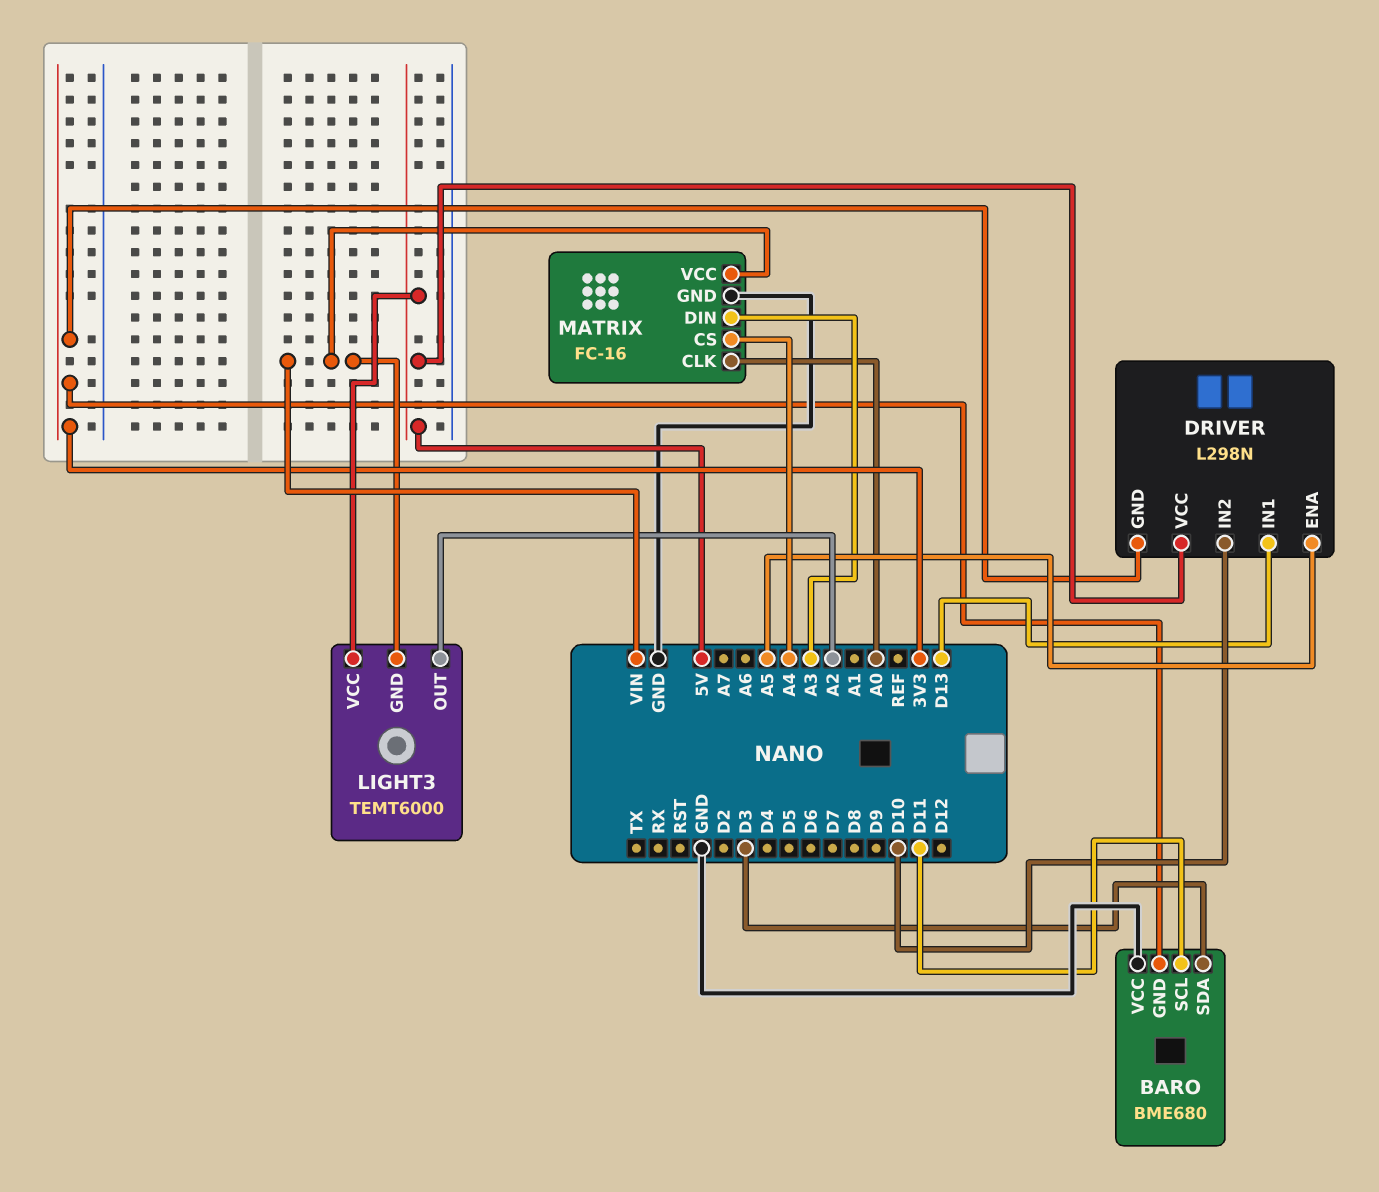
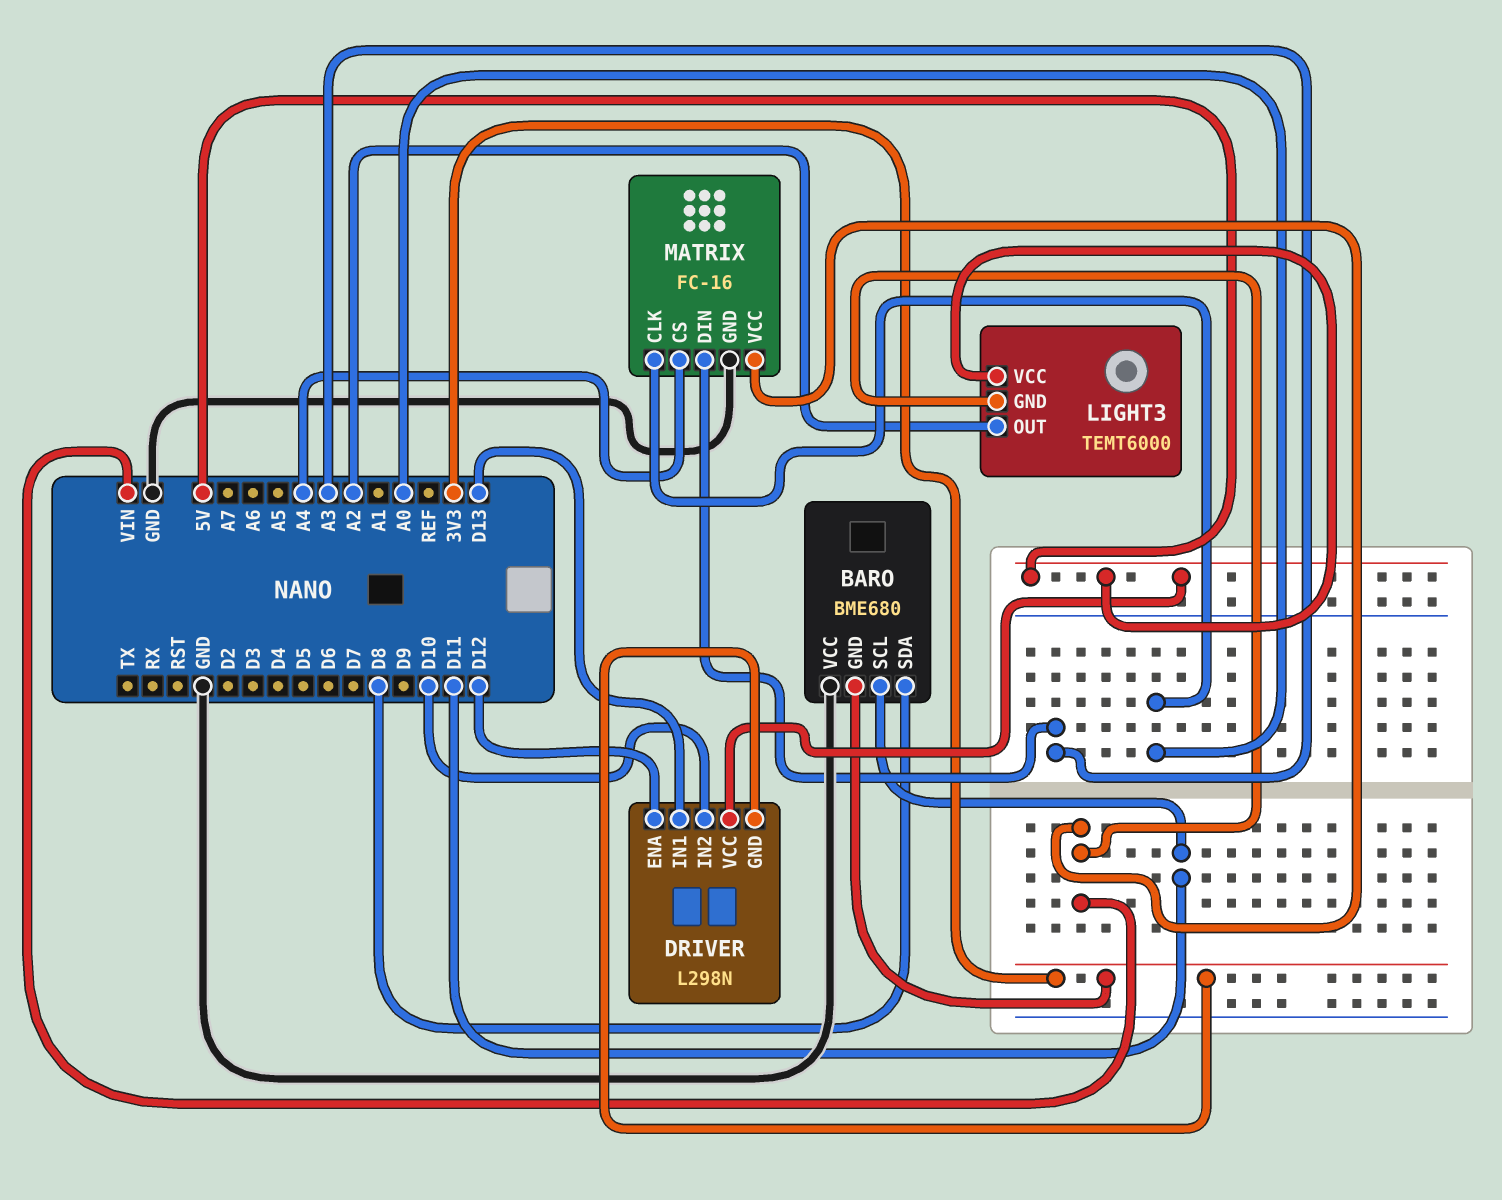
BARO pin SDA: D3 -> D8
DRIVER pin ENA: A5 -> D12

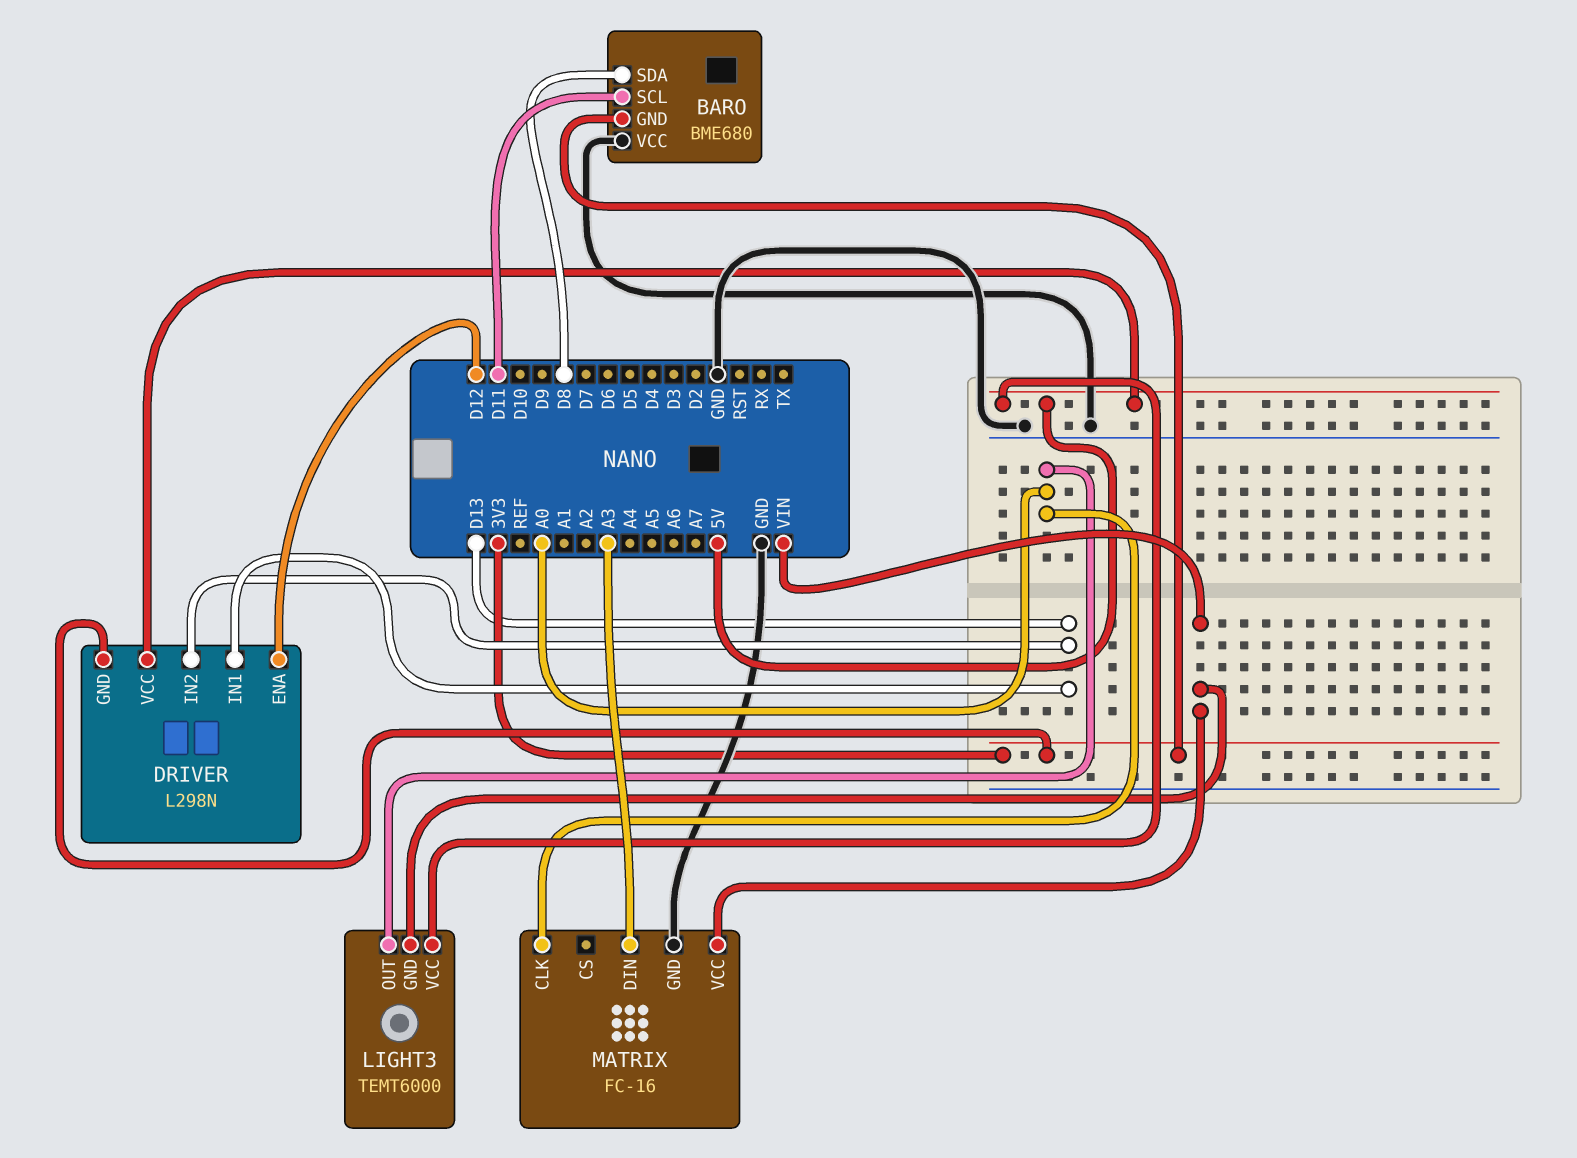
DRIVER pin IN2: D10 -> D13
LIGHT3 pin OUT: A2 -> A0
MATRIX pin CS: A4 -> none

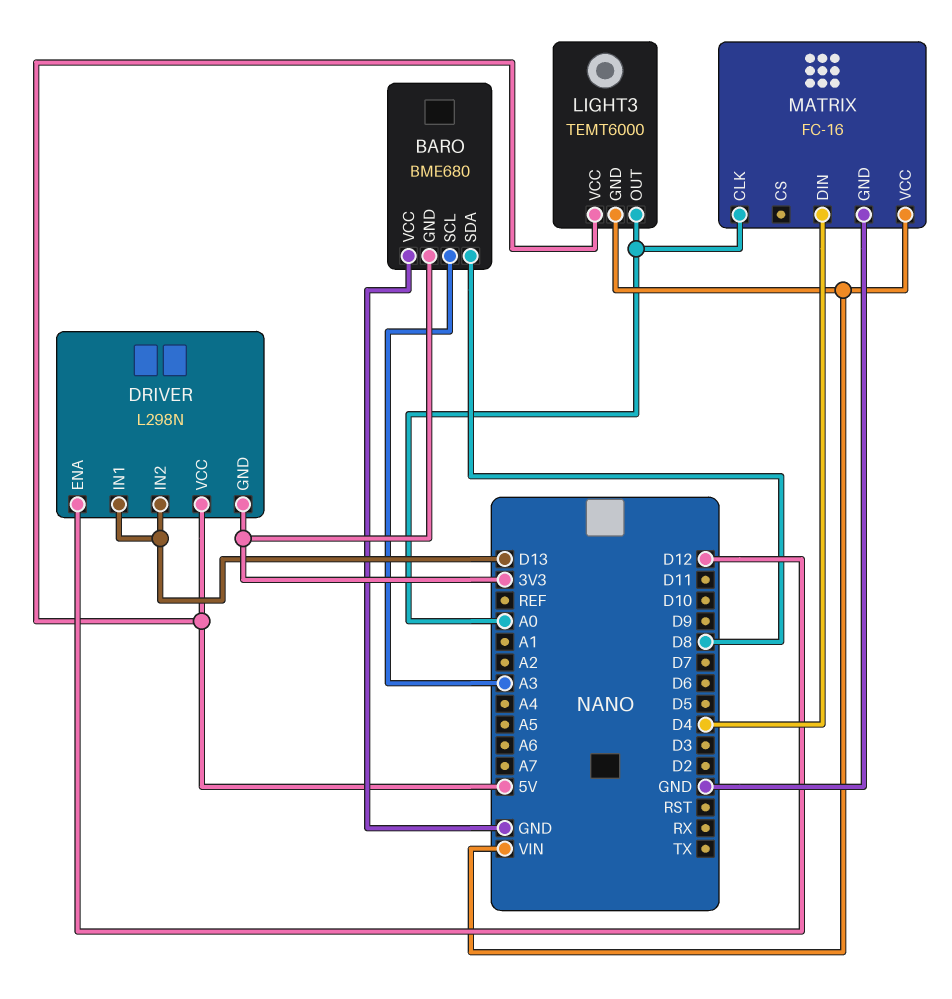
BARO pin SCL: D11 -> A3
MATRIX pin DIN: A3 -> D4

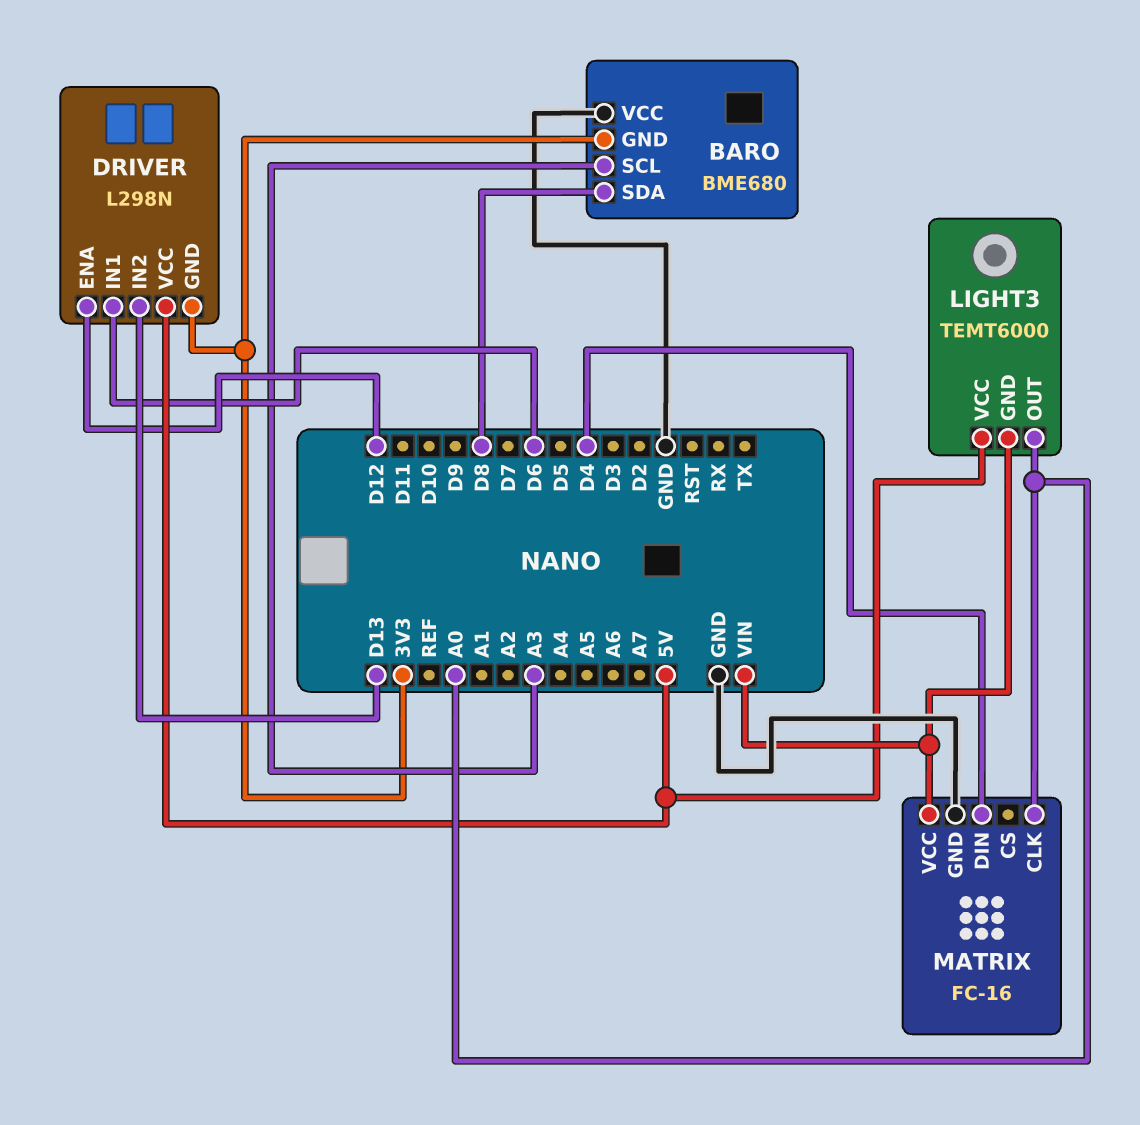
DRIVER pin IN1: D13 -> D6

